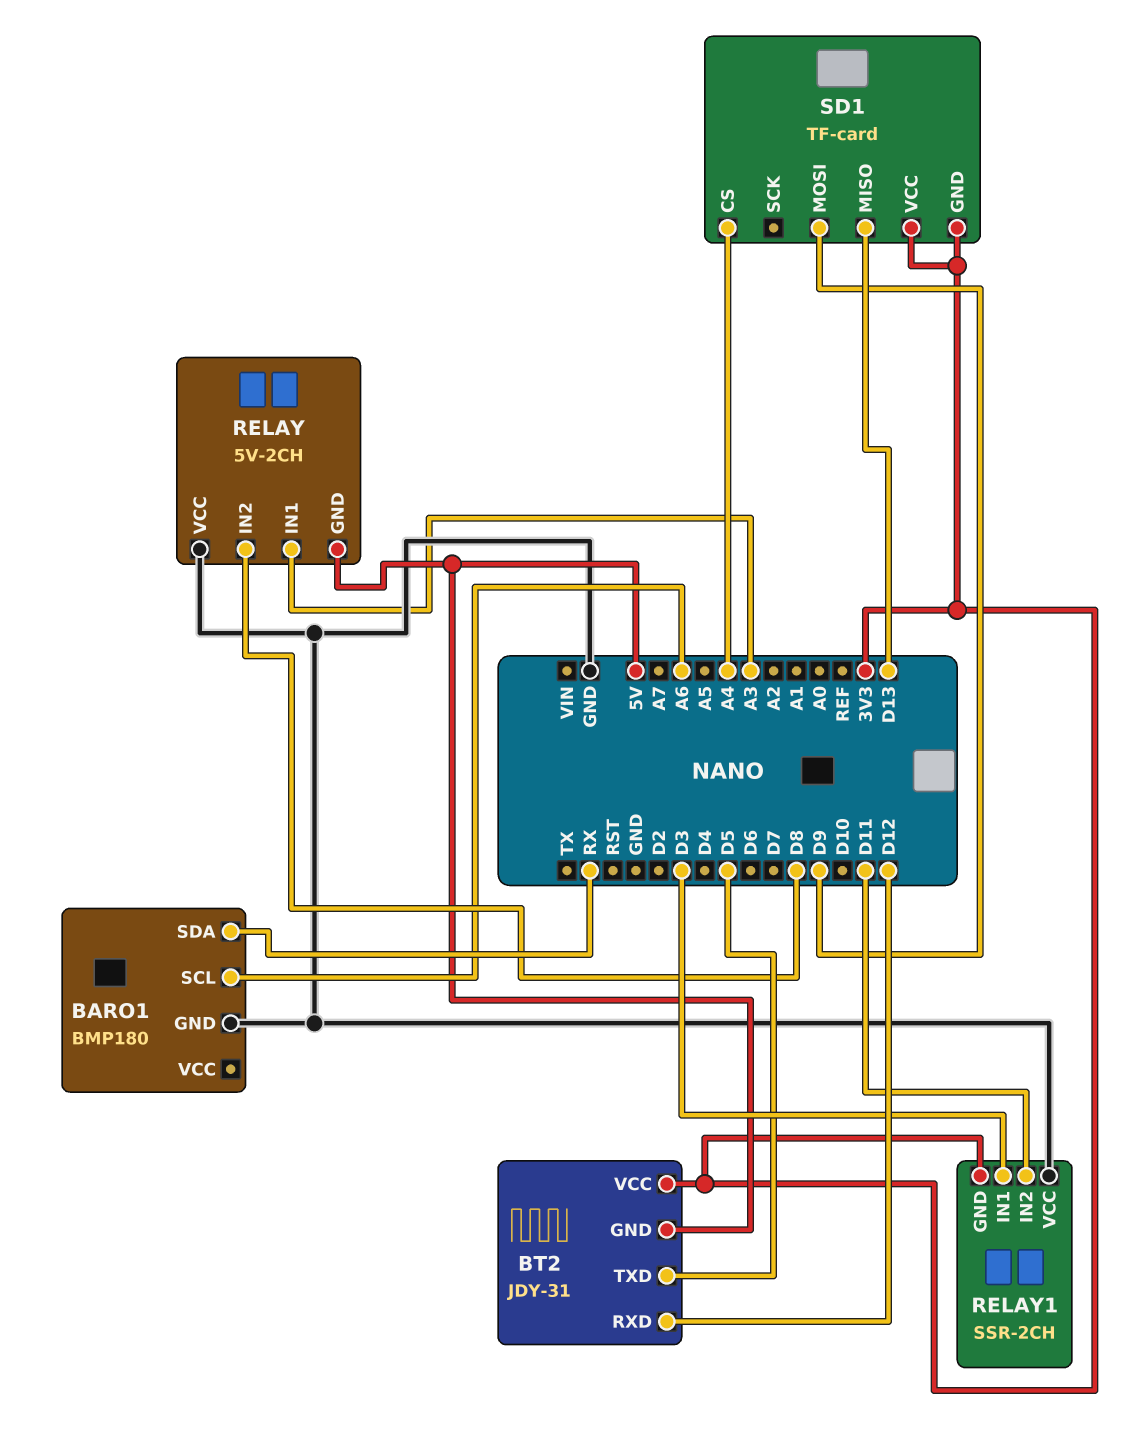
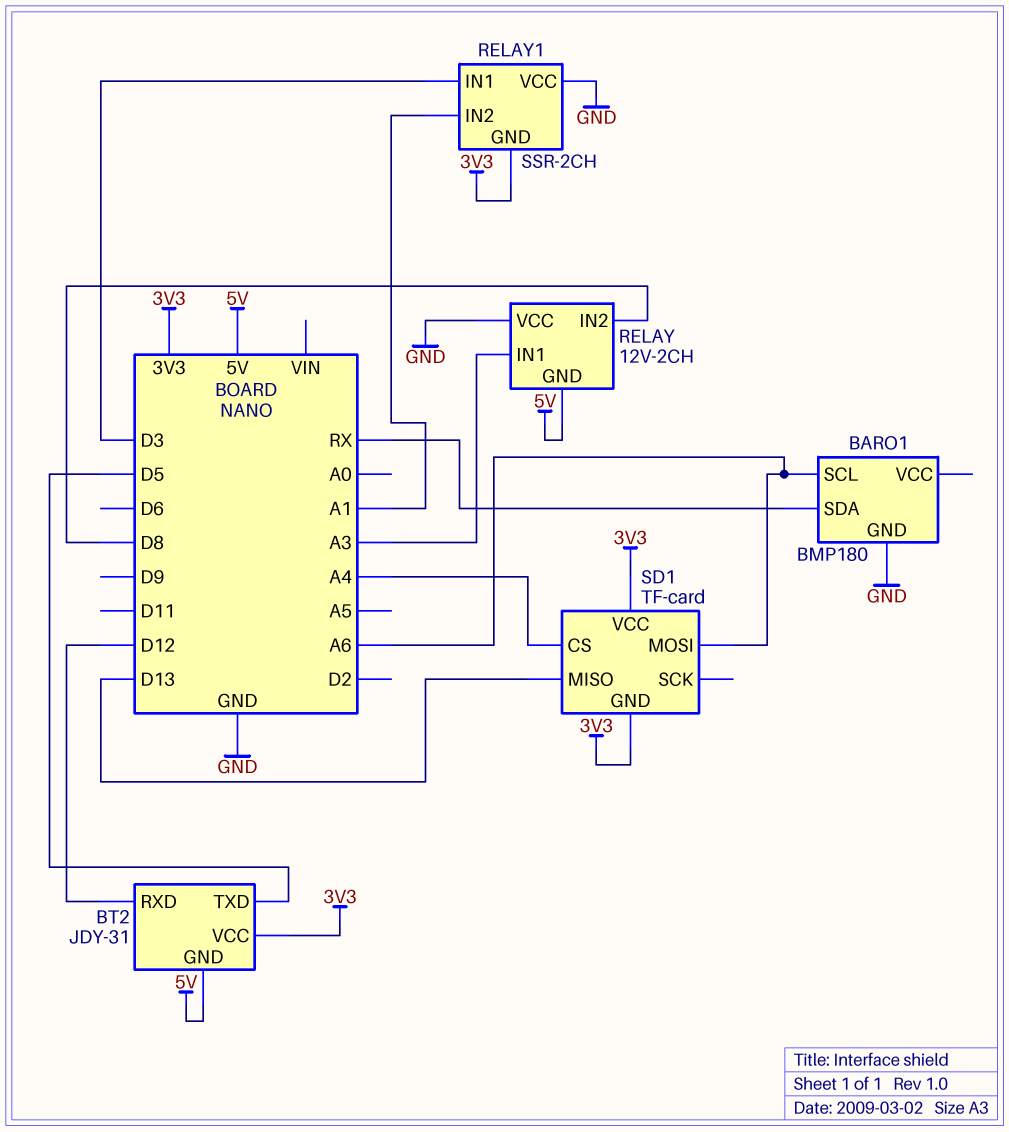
RELAY: 5V-2CH -> 12V-2CH
RELAY1 pin IN2: D11 -> A1
SD1 pin MOSI: D9 -> A6

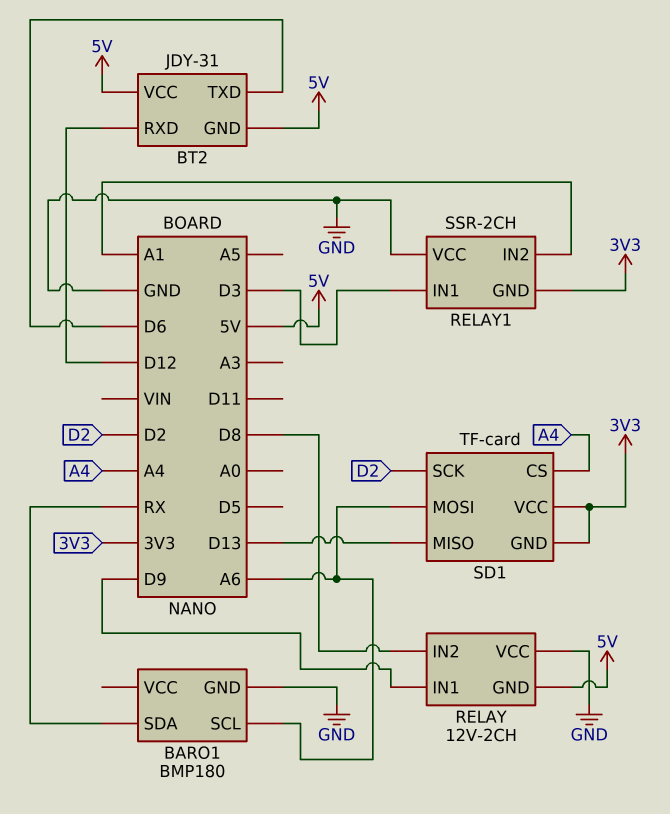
BT2 pin TXD: D5 -> D6
BT2 pin VCC: 3V3 -> 5V
RELAY pin IN1: A3 -> D9
SD1 pin SCK: none -> D2

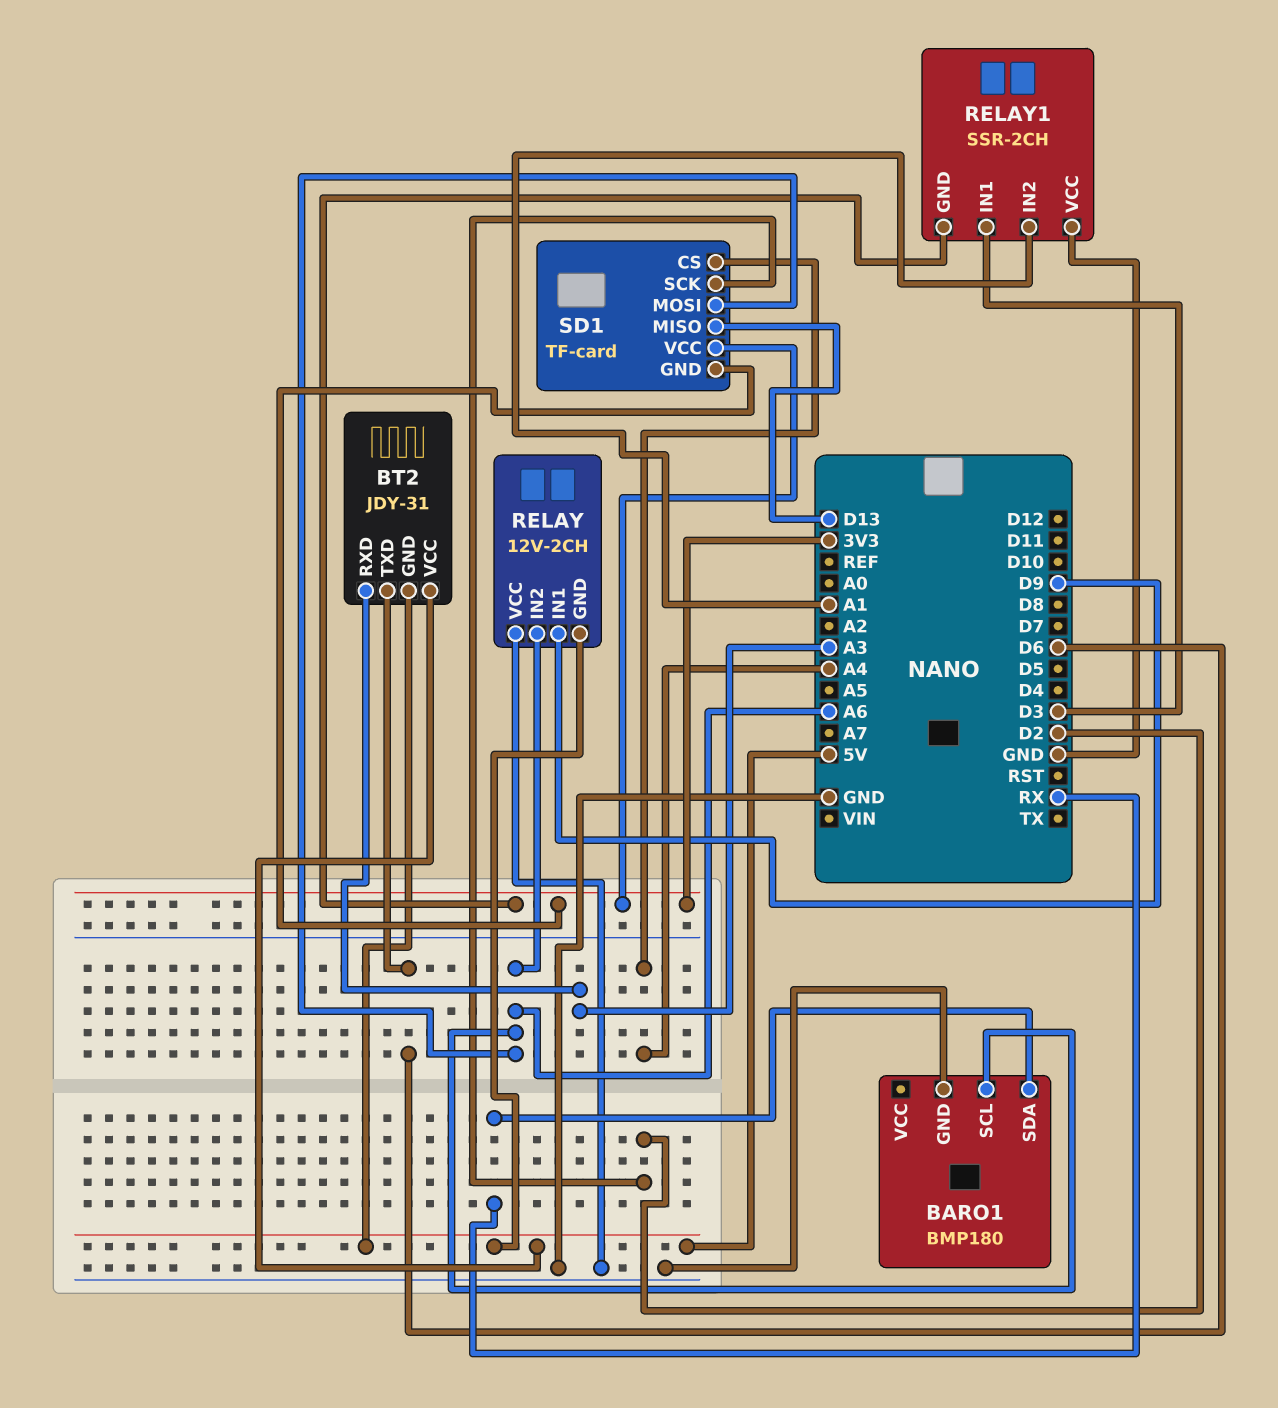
BT2 pin RXD: D12 -> A3
RELAY pin IN2: D8 -> A6

